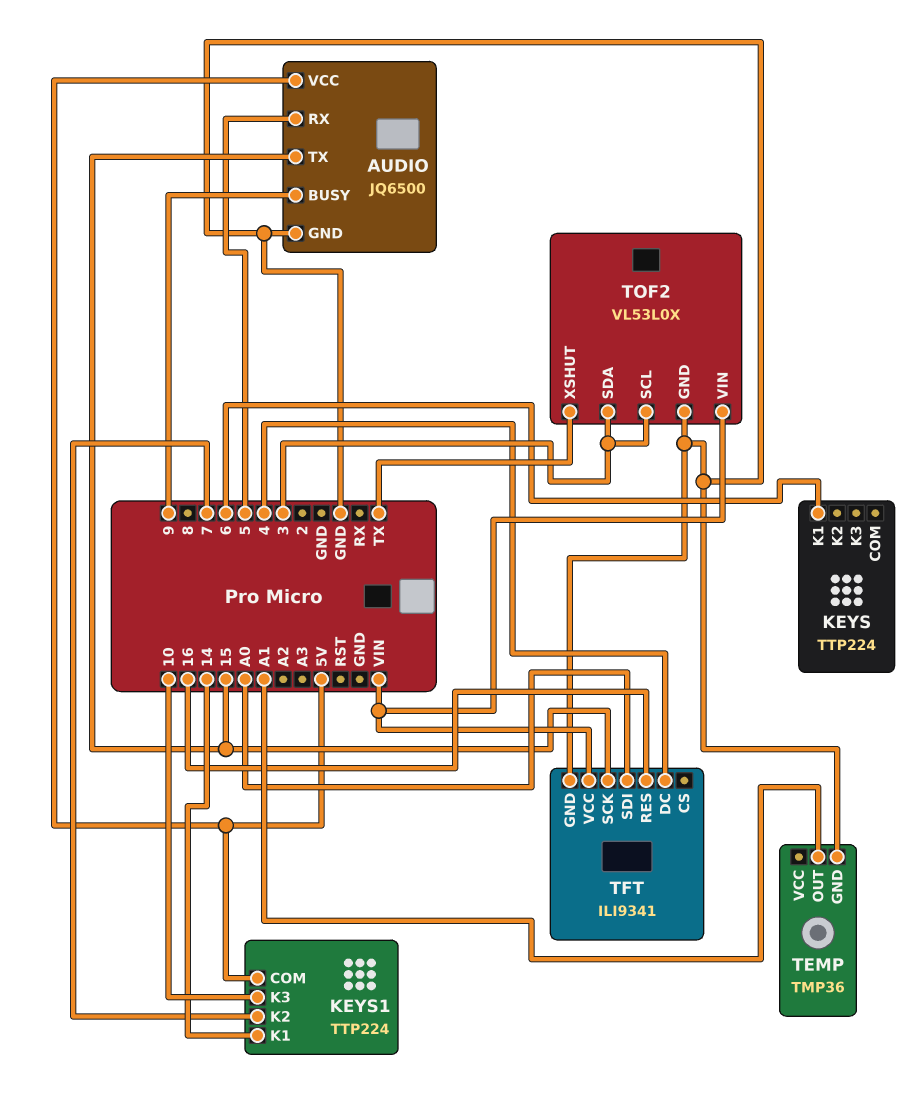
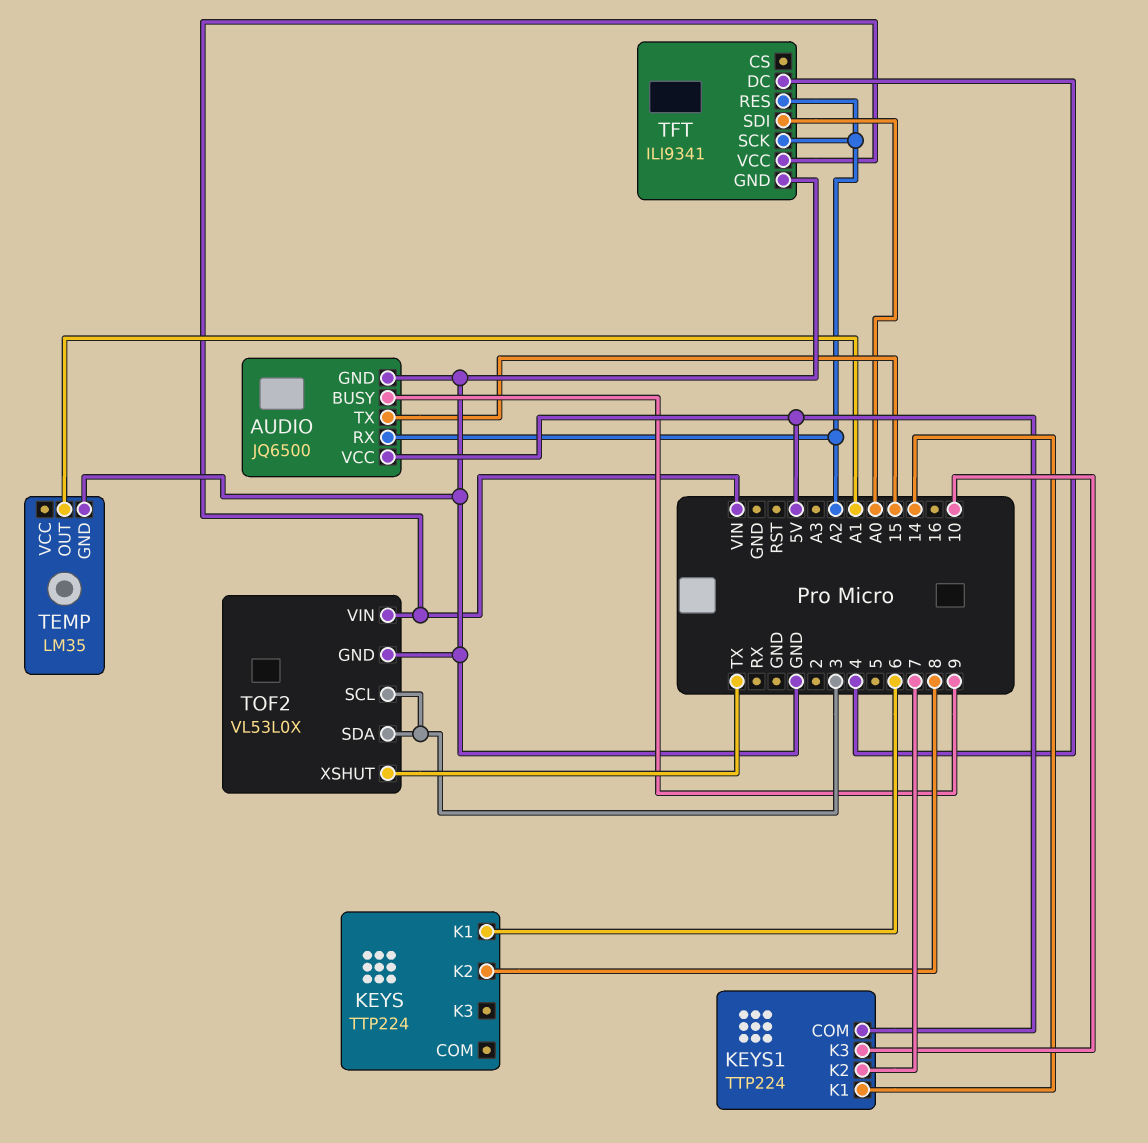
AUDIO pin RX: 5 -> A2
KEYS pin K2: none -> 8
TEMP: TMP36 -> LM35
TFT pin RES: 16 -> A2
TFT pin SCK: 15 -> A2

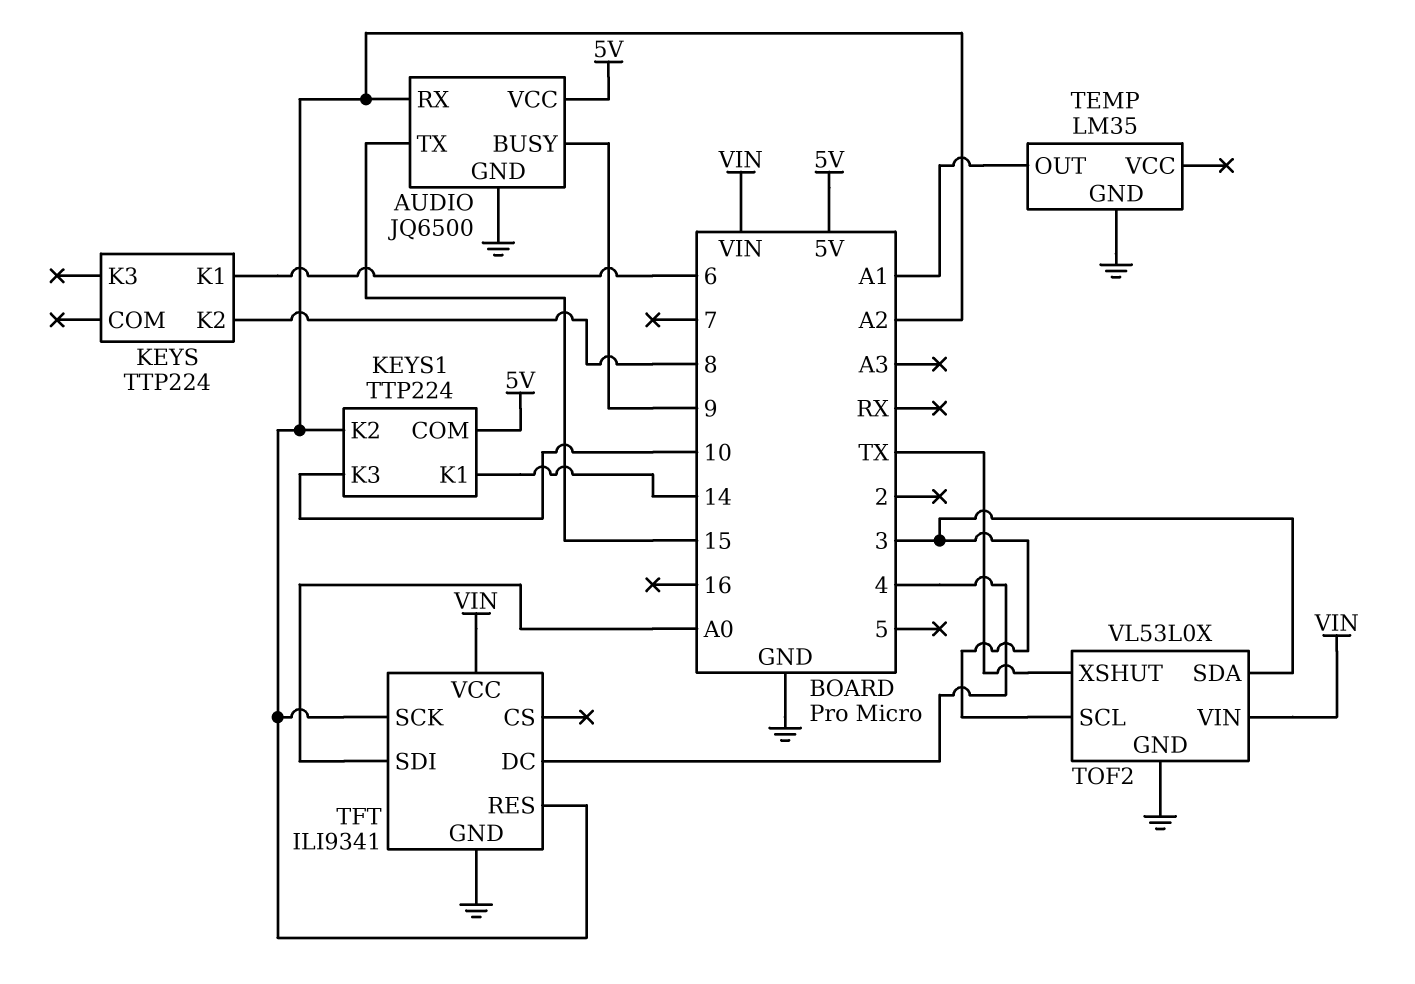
KEYS1 pin K2: 7 -> A2

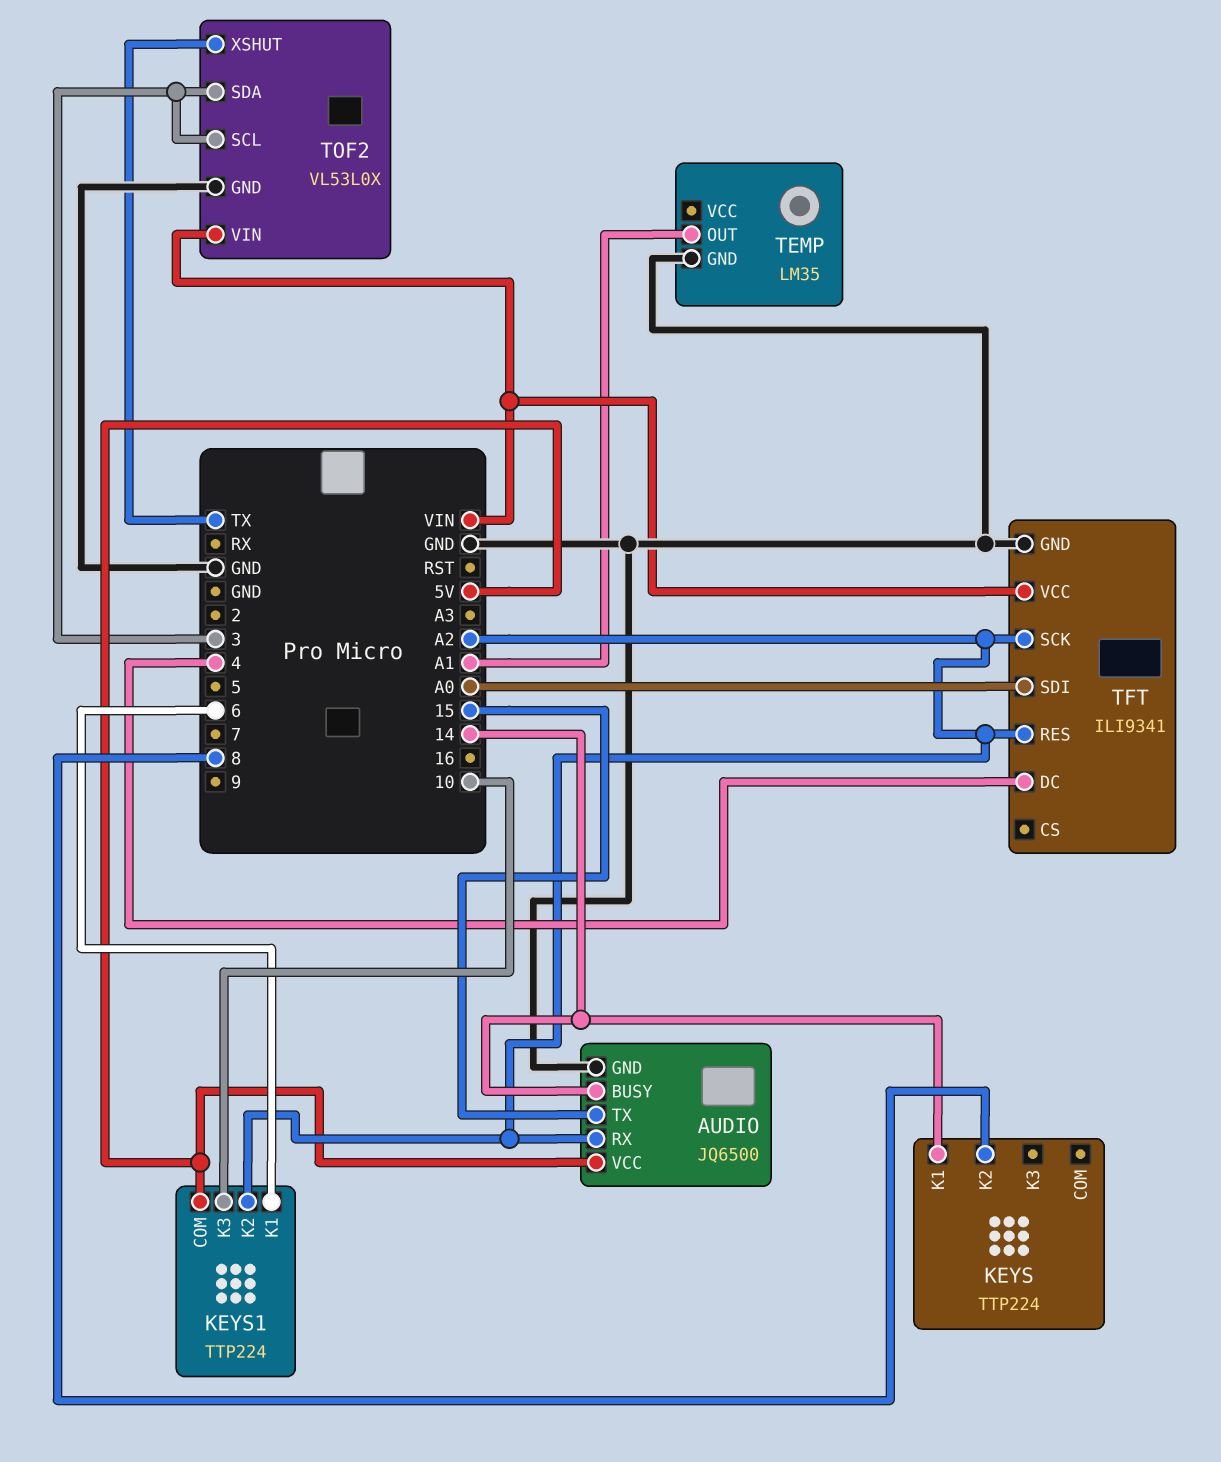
AUDIO pin BUSY: 9 -> 14
KEYS pin K1: 6 -> 14
KEYS1 pin K1: 14 -> 6

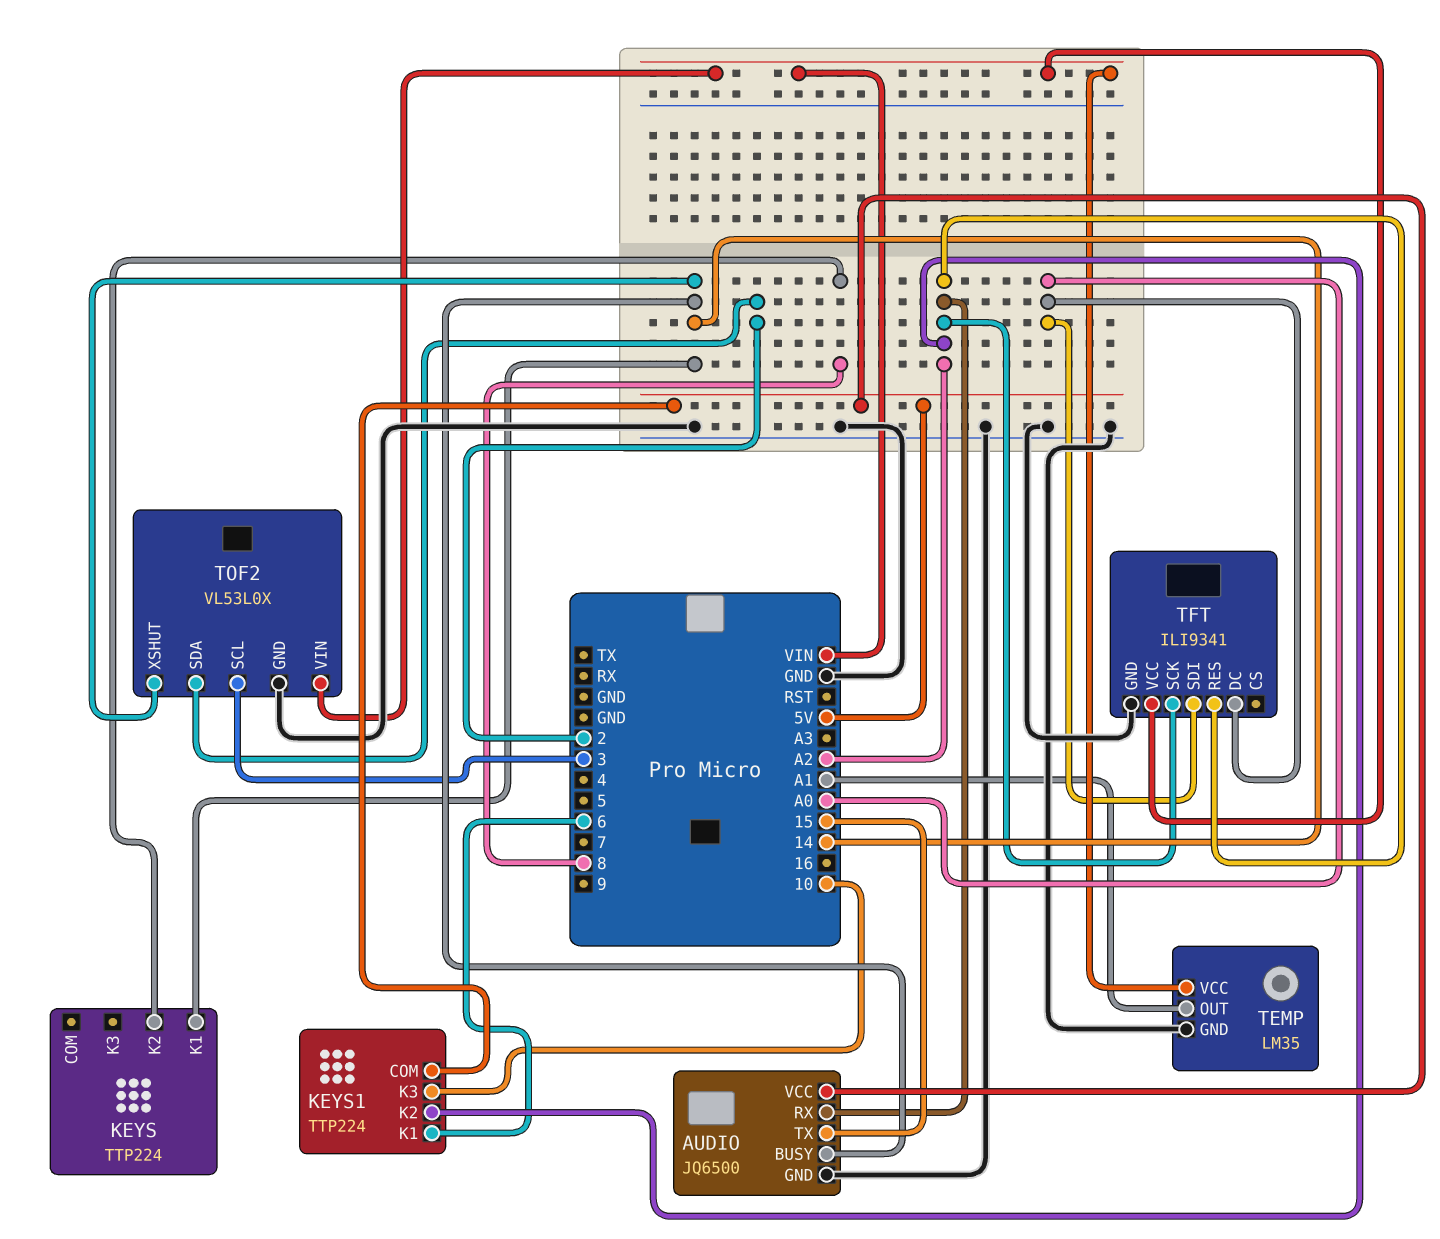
TEMP pin VCC: none -> VIN
TFT pin DC: 4 -> A0
TOF2 pin SDA: 3 -> 2
TOF2 pin XSHUT: TX -> 14

